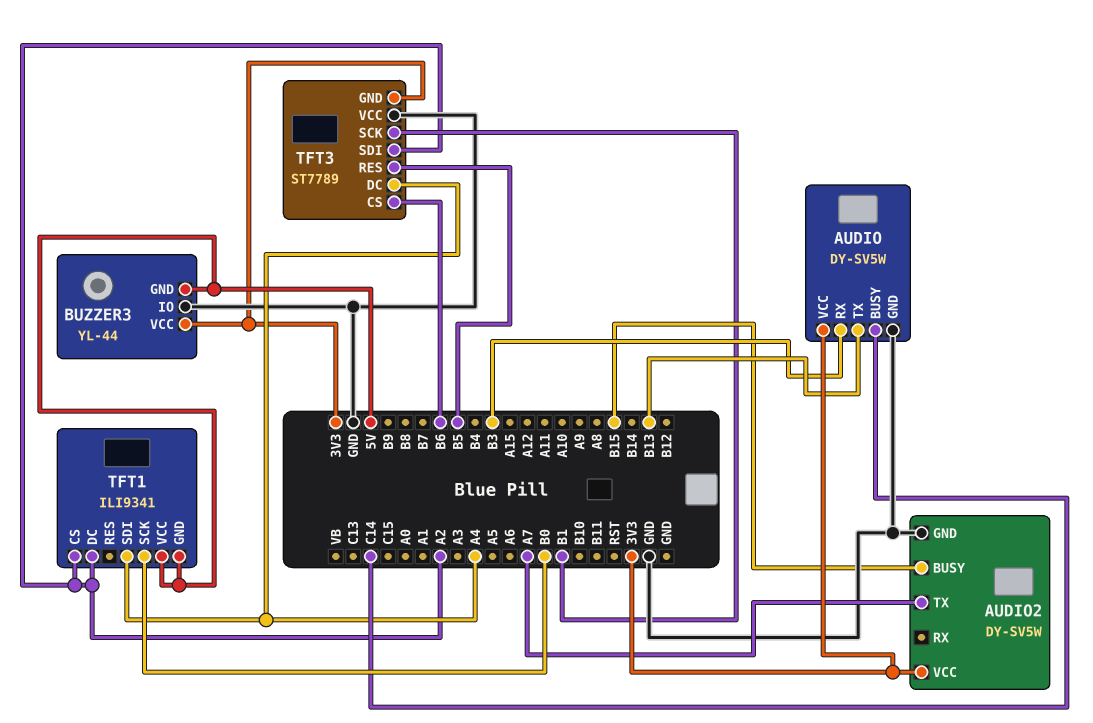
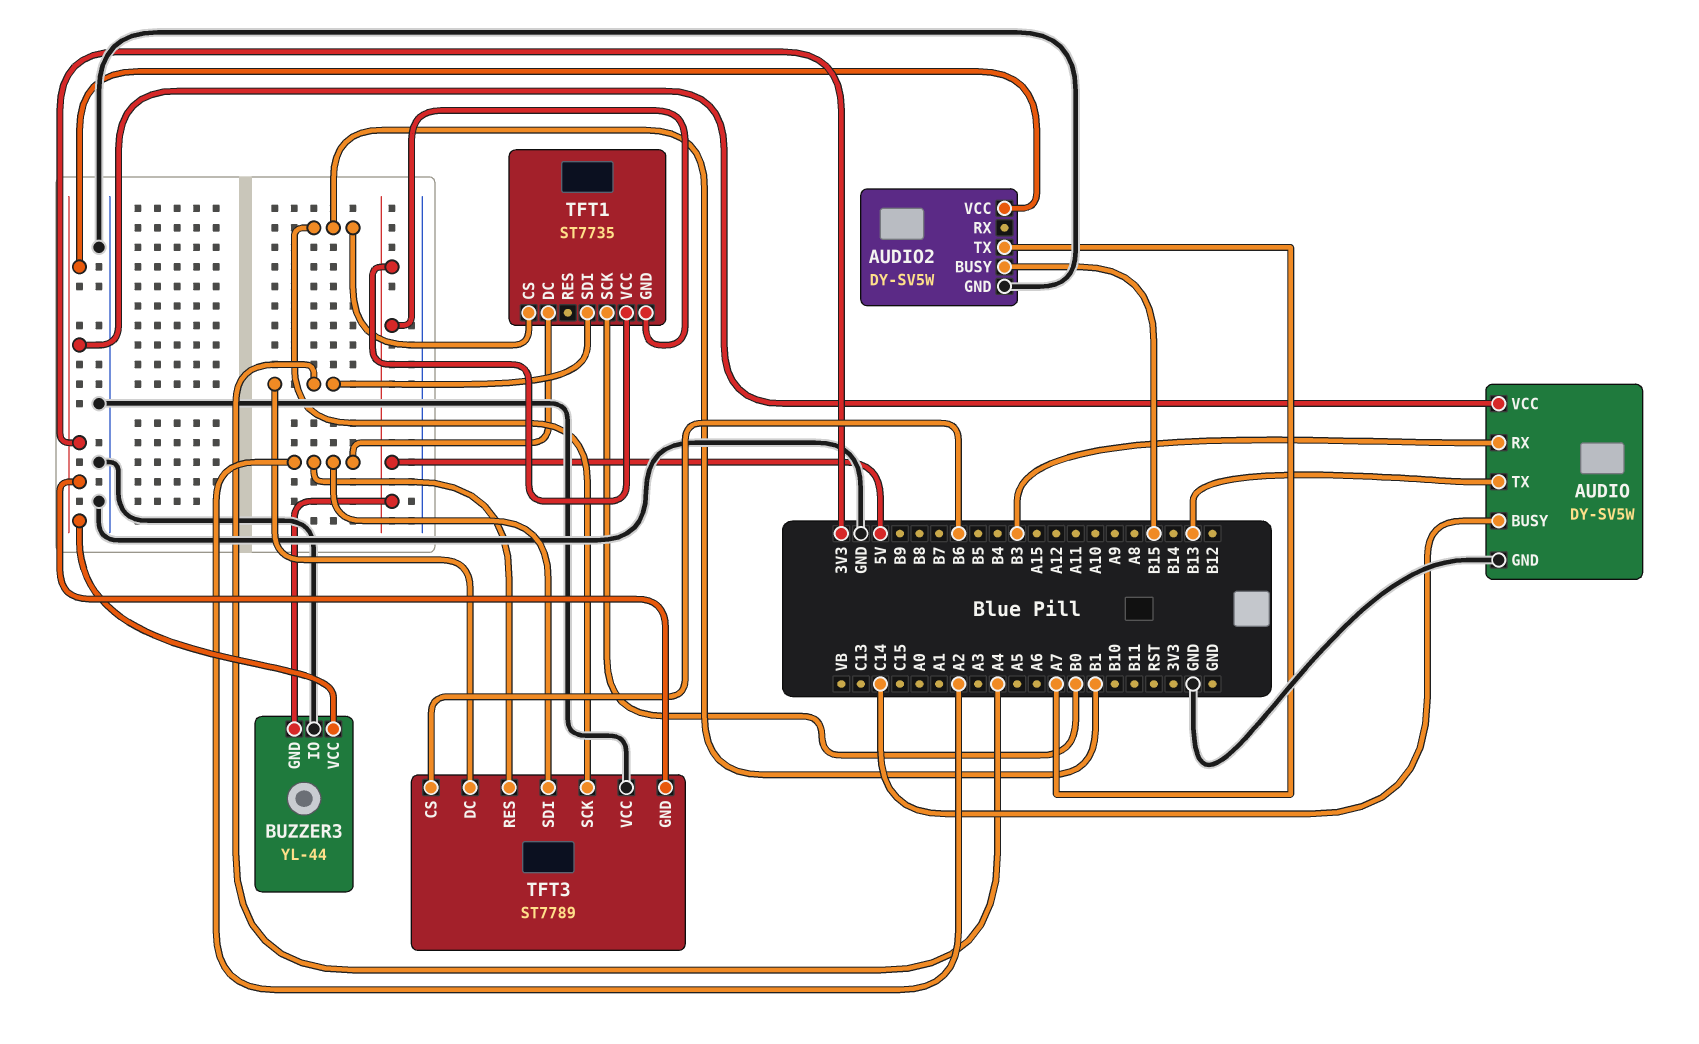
TFT1: ILI9341 -> ST7735
TFT1 pin CS: A2 -> B1
TFT3 pin RES: B5 -> A2

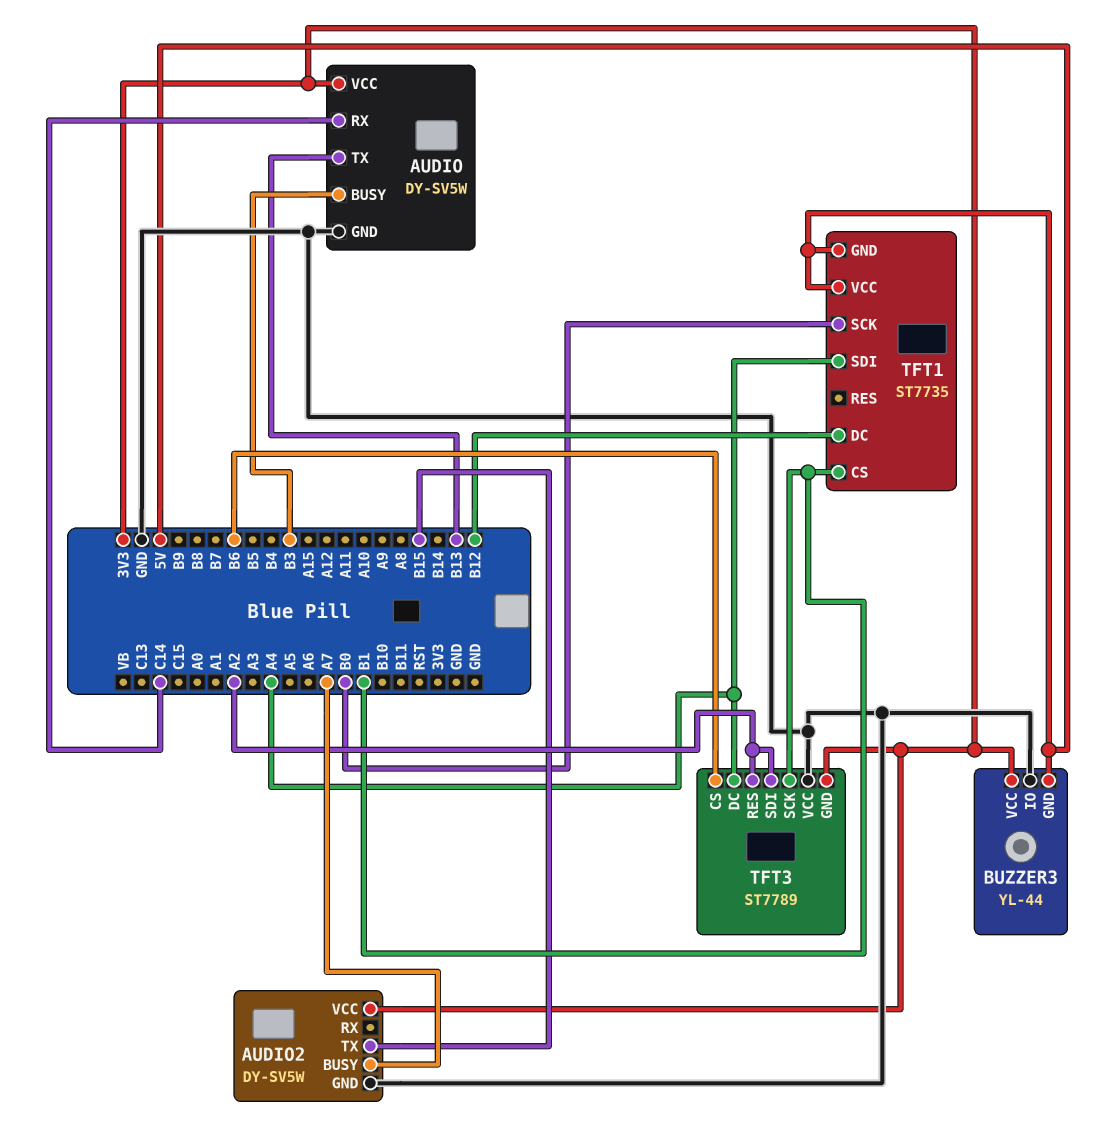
AUDIO pin BUSY: C14 -> B3
AUDIO pin RX: B3 -> C14
AUDIO2 pin BUSY: B15 -> A7
AUDIO2 pin TX: A7 -> B15
TFT1 pin DC: A2 -> B12

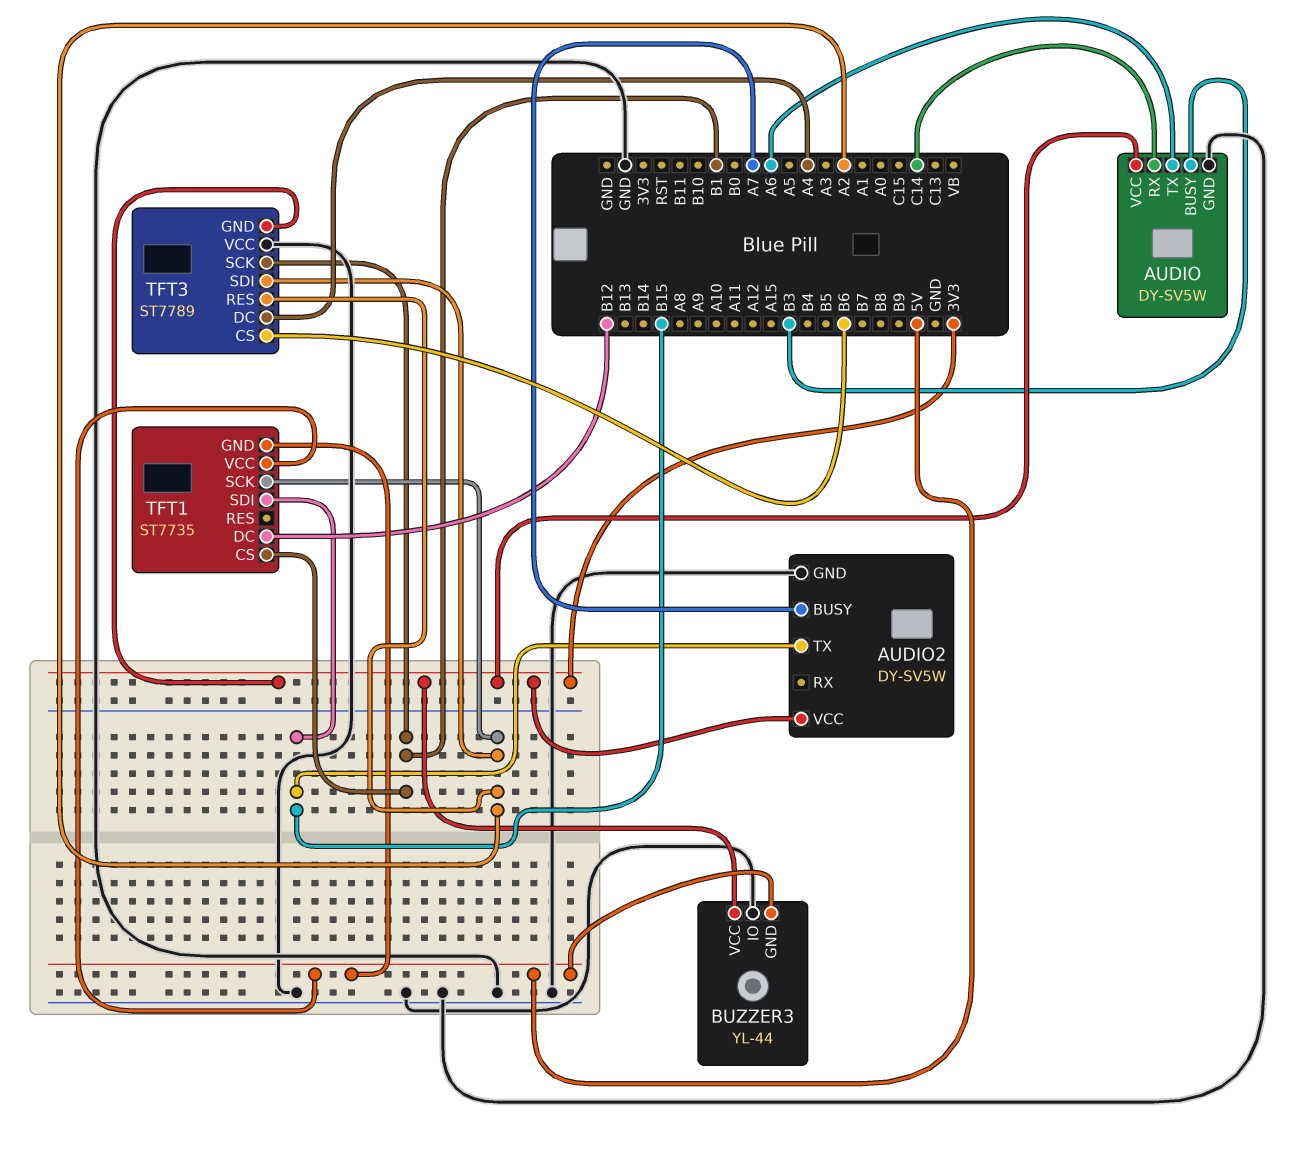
AUDIO pin TX: B13 -> A6
TFT1 pin SCK: B0 -> A2
TFT1 pin SDI: A4 -> B15

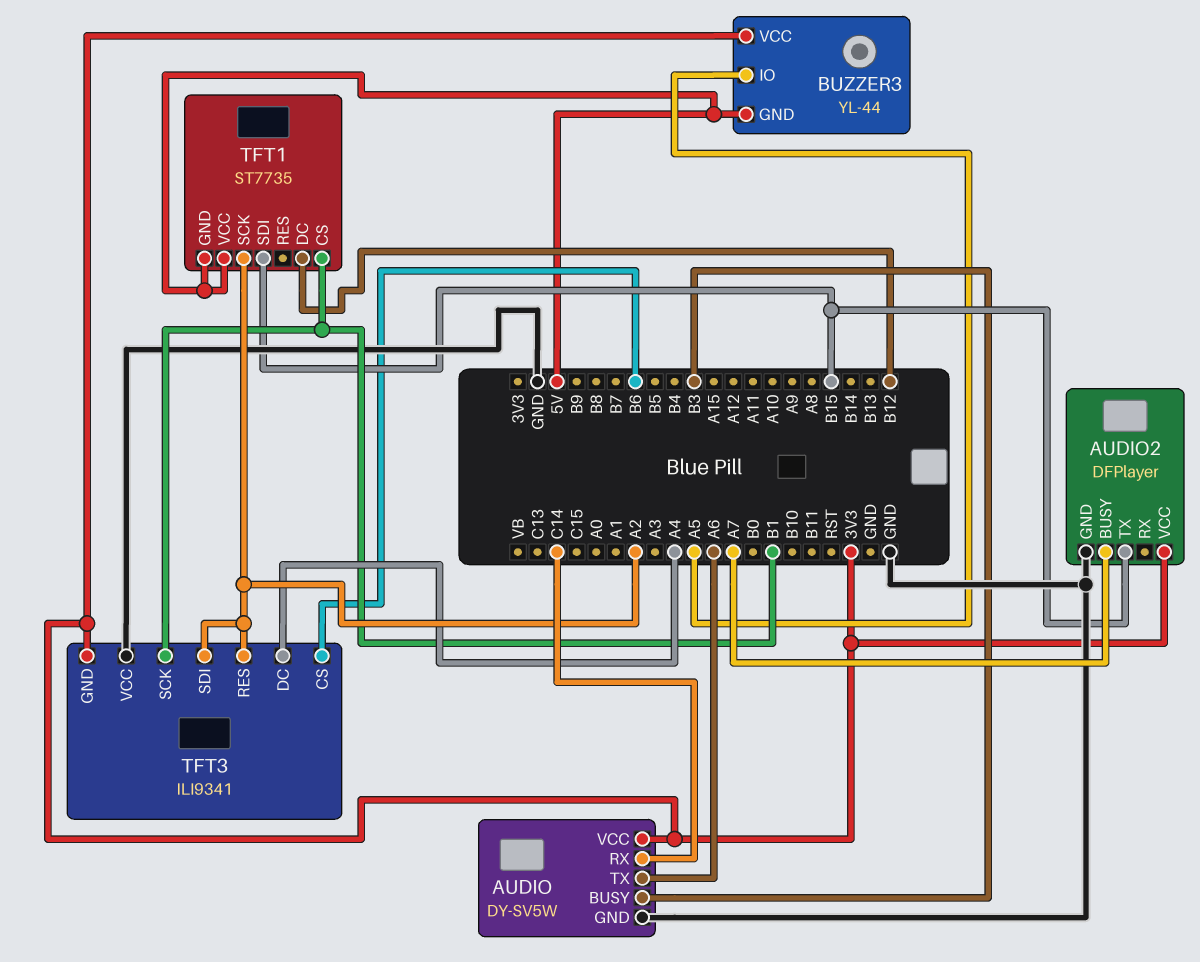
AUDIO2: DY-SV5W -> DFPlayer
BUZZER3 pin IO: GND -> A5
TFT3: ST7789 -> ILI9341

